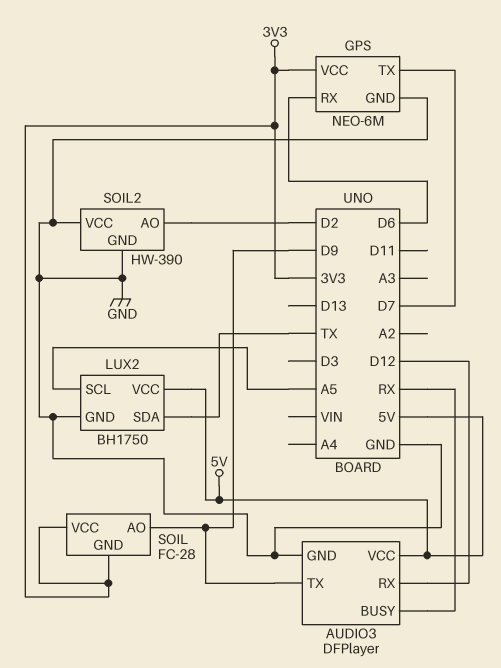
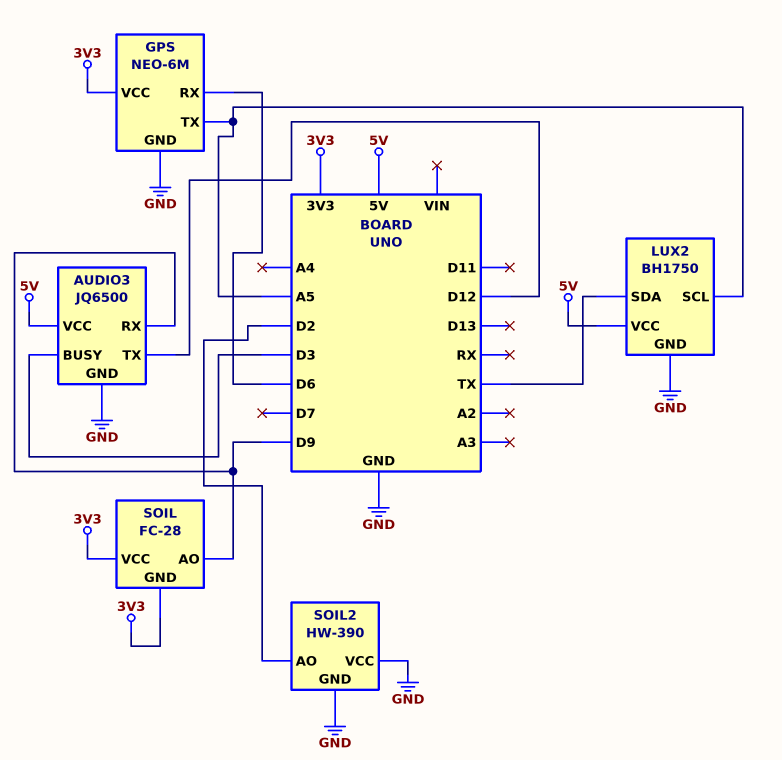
AUDIO3: DFPlayer -> JQ6500
AUDIO3 pin BUSY: RX -> D3
AUDIO3 pin RX: D12 -> D9
AUDIO3 pin TX: D9 -> D12
GPS pin TX: D7 -> A5

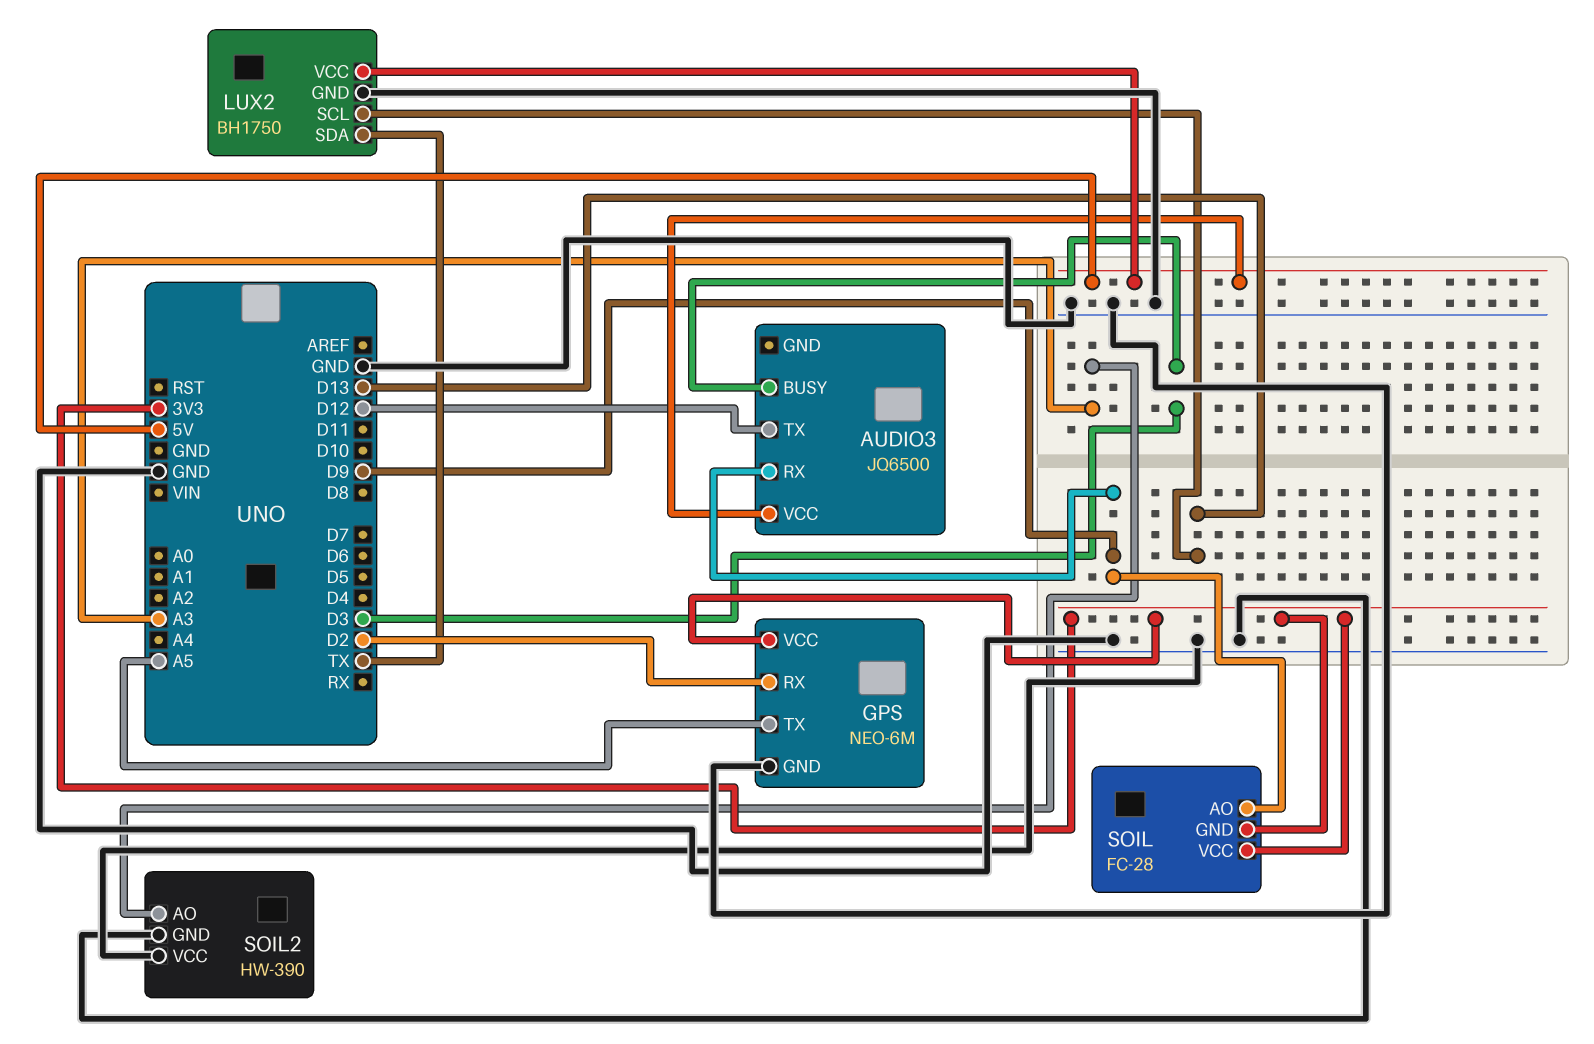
AUDIO3 pin GND: GND -> none
GPS pin RX: D6 -> D2
LUX2 pin SCL: A5 -> D13
SOIL2 pin AO: D2 -> A3

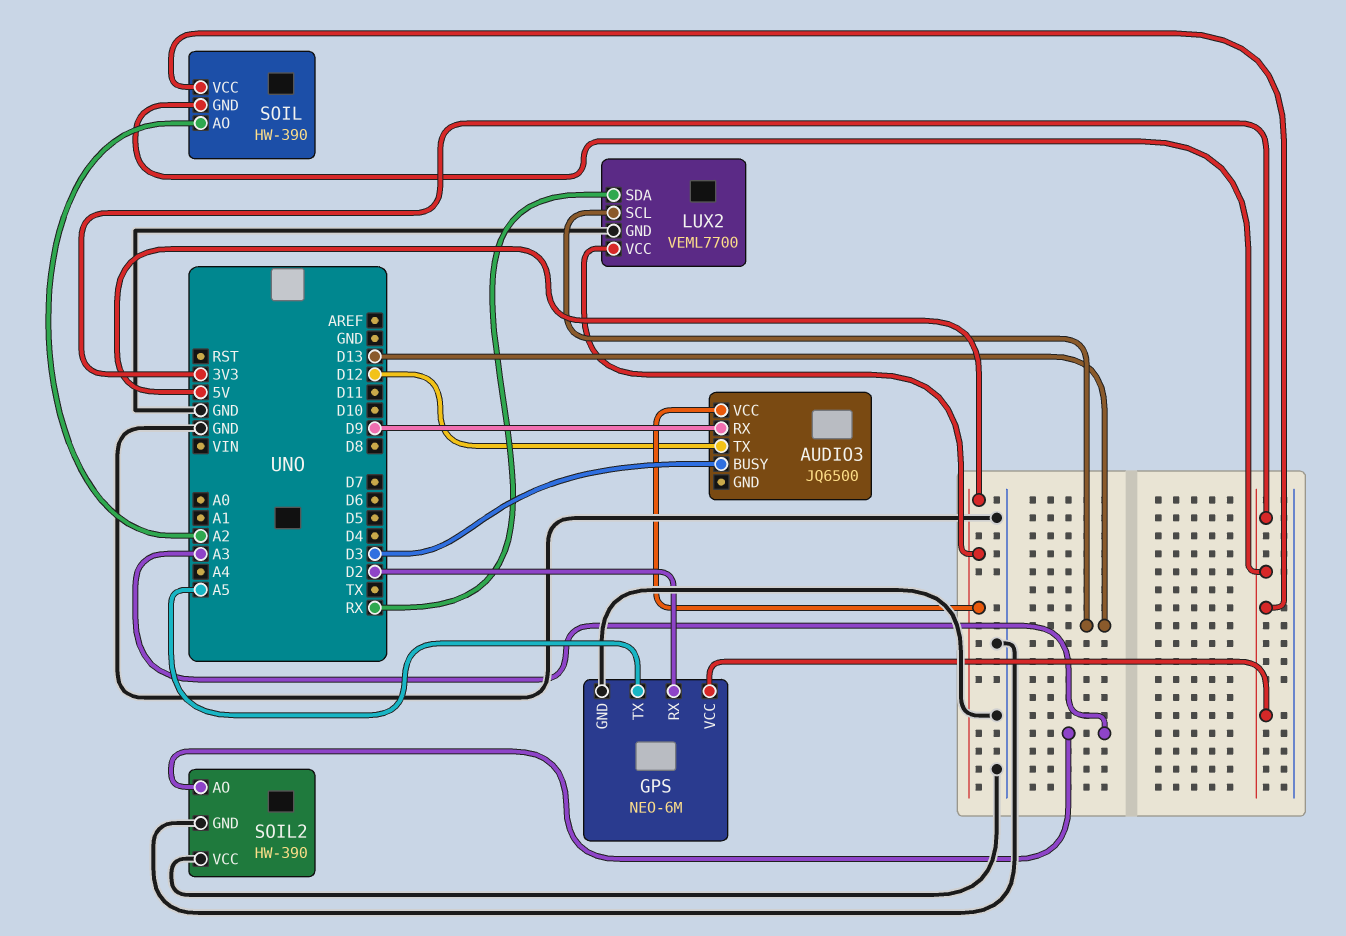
LUX2: BH1750 -> VEML7700
LUX2 pin SDA: TX -> RX
SOIL: FC-28 -> HW-390
SOIL pin AO: D9 -> A2

